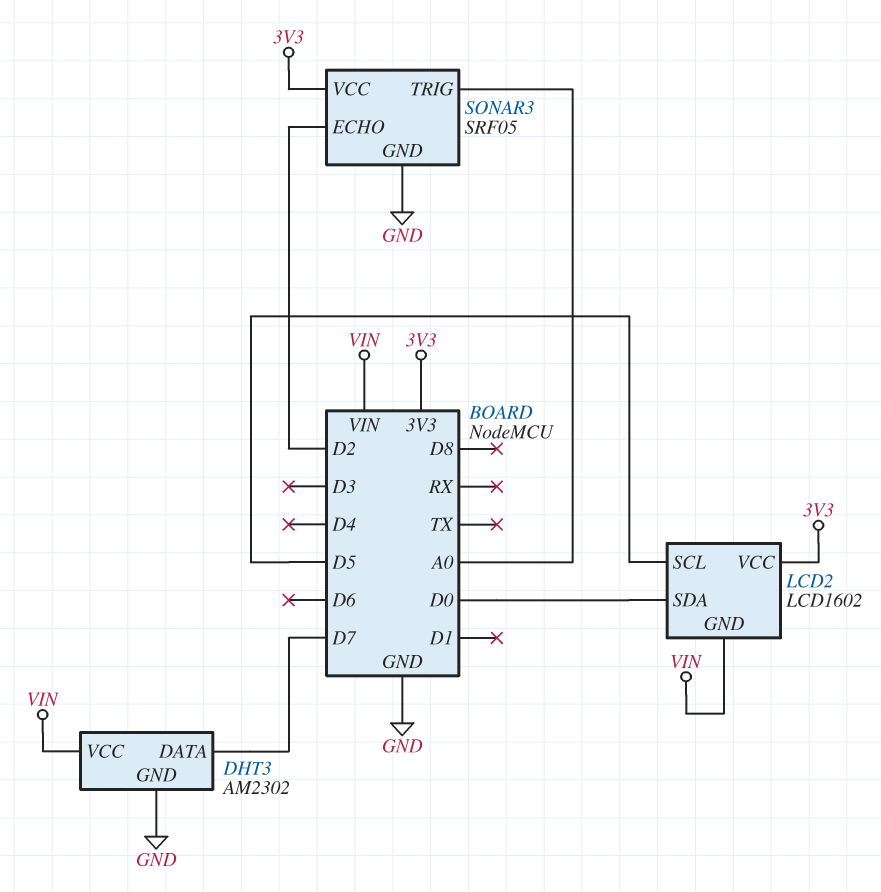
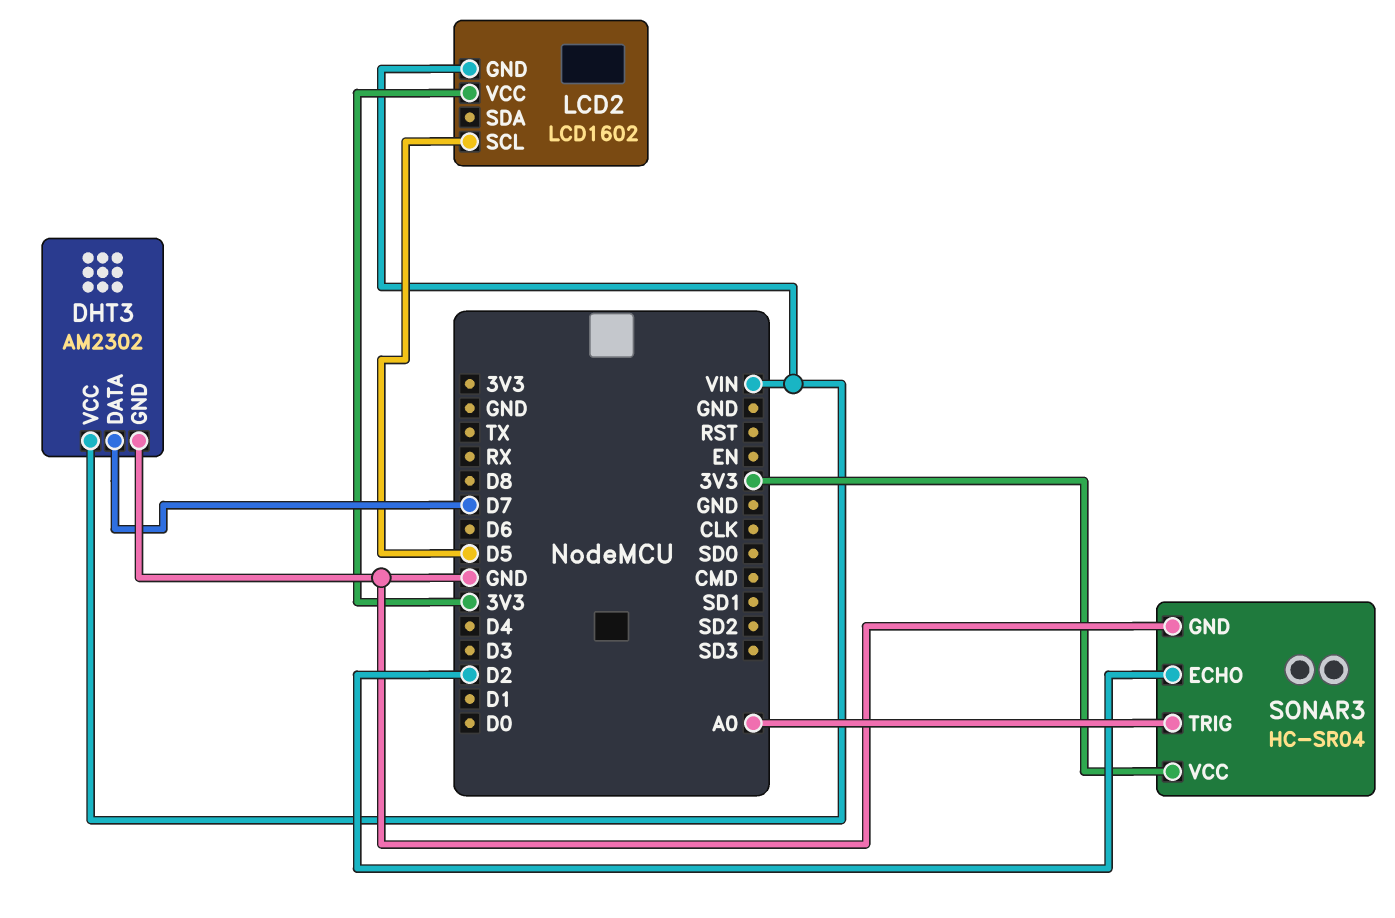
LCD2 pin SDA: D0 -> none
SONAR3: SRF05 -> HC-SR04

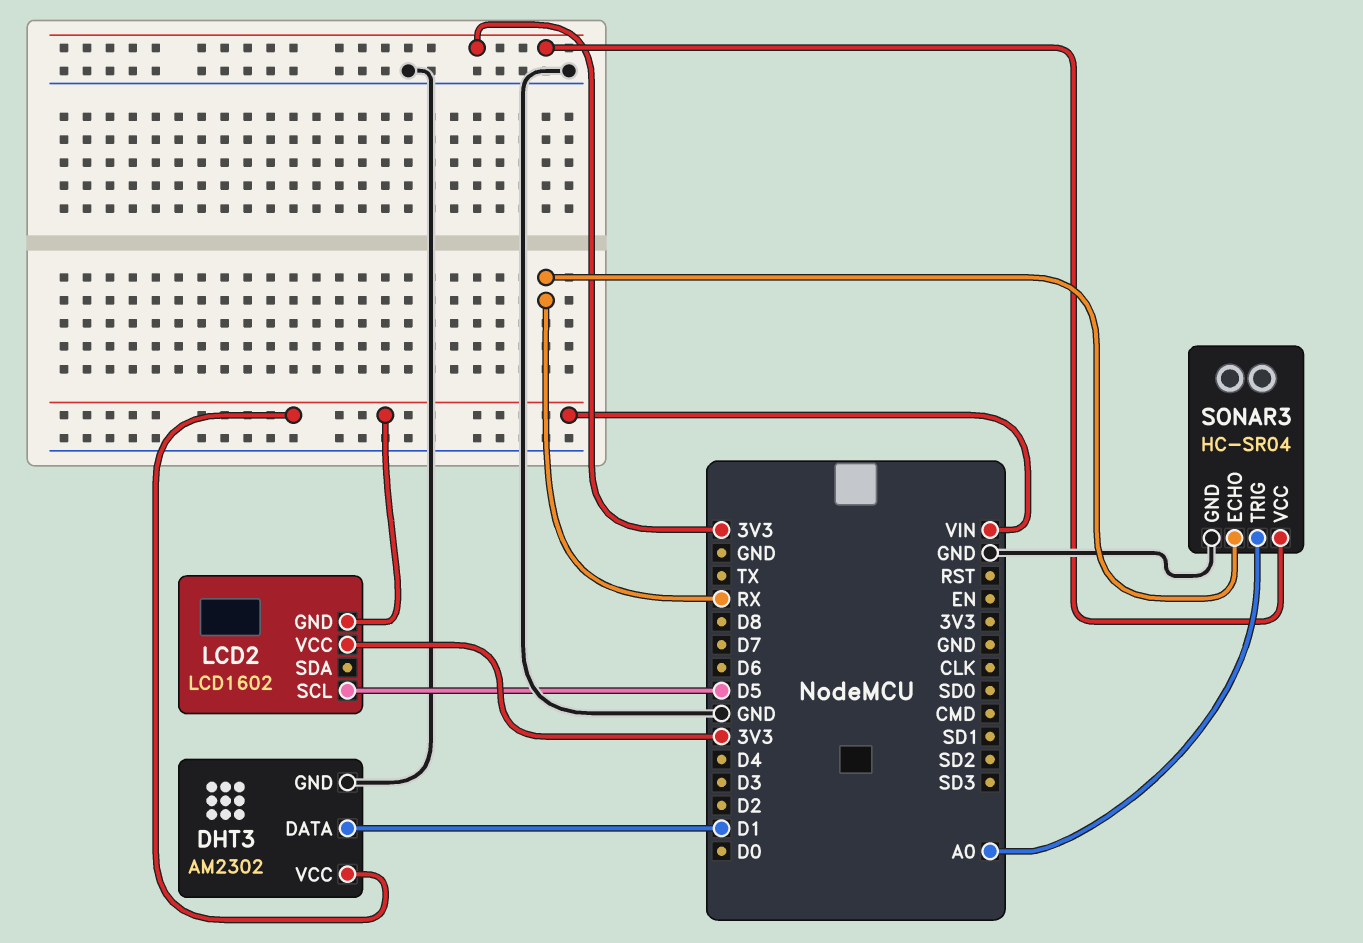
DHT3 pin DATA: D7 -> D1
SONAR3 pin ECHO: D2 -> RX

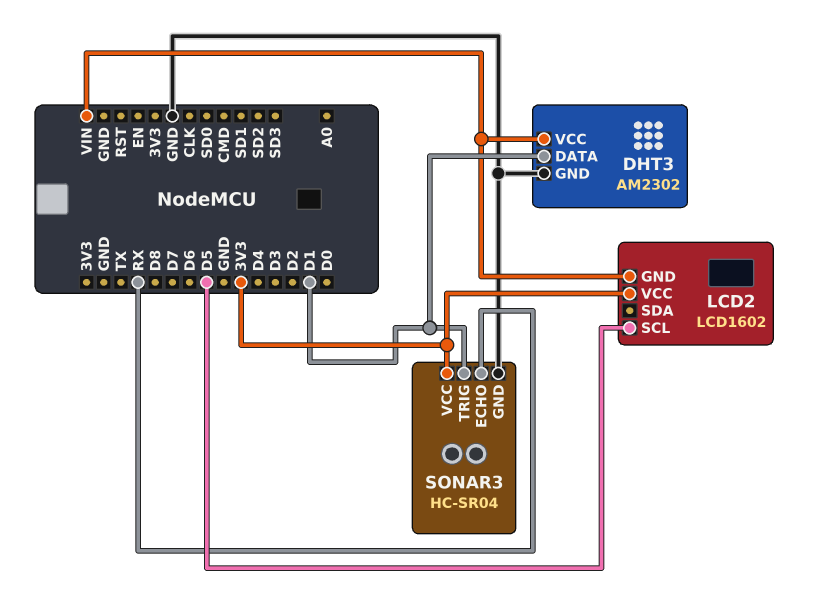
SONAR3 pin TRIG: A0 -> D1

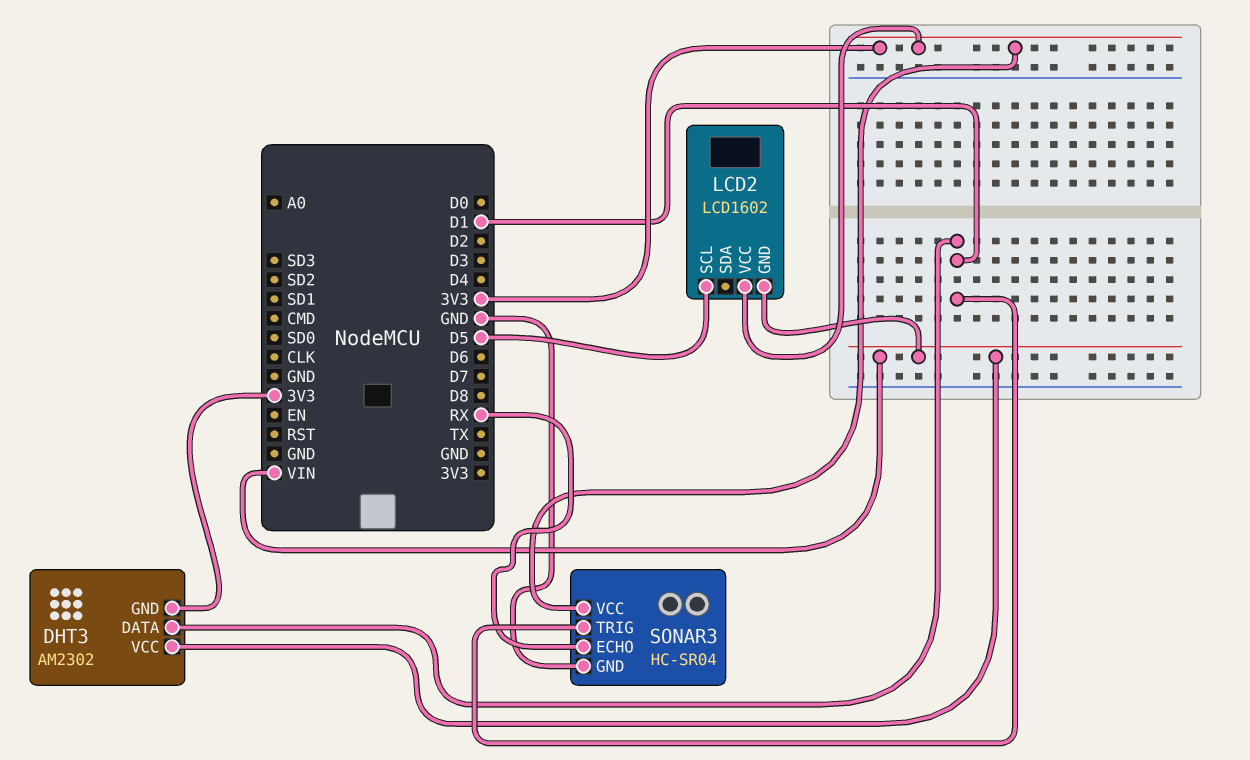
DHT3 pin GND: GND -> 3V3

